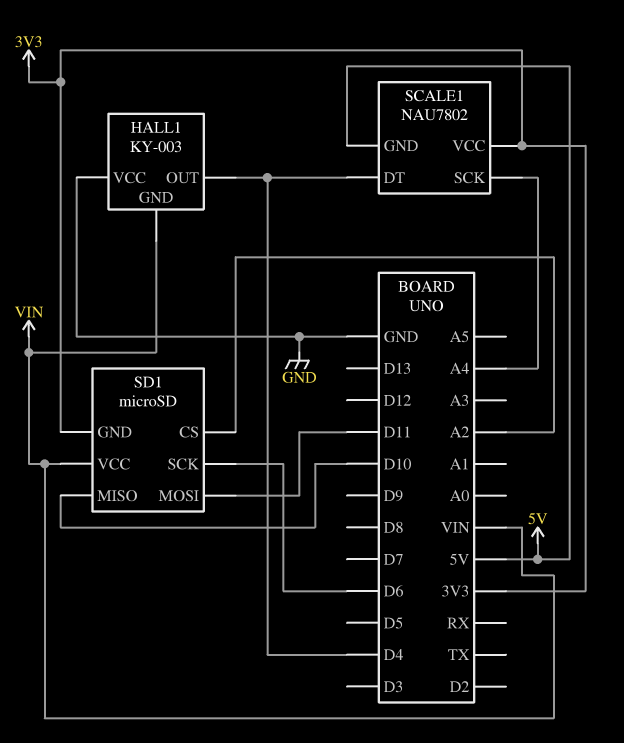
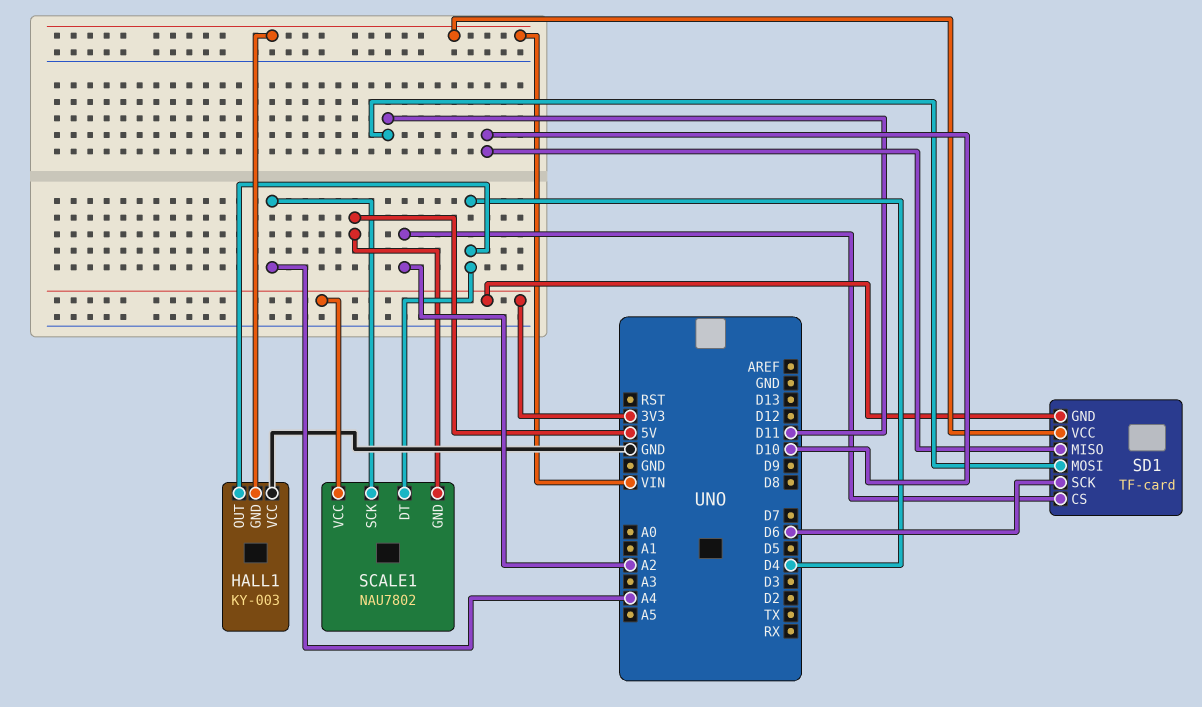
SD1: microSD -> TF-card

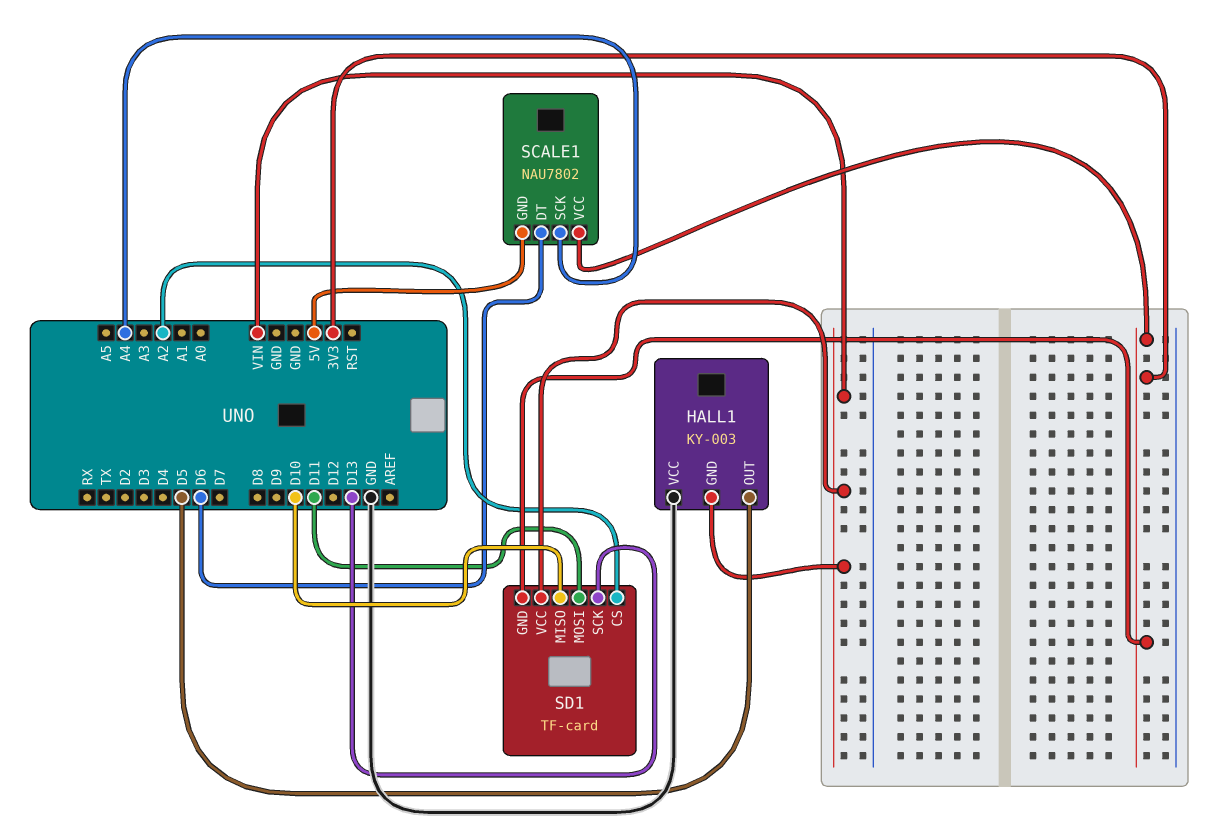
HALL1 pin OUT: D4 -> D5
SCALE1 pin DT: D4 -> D6
SD1 pin SCK: D6 -> D13

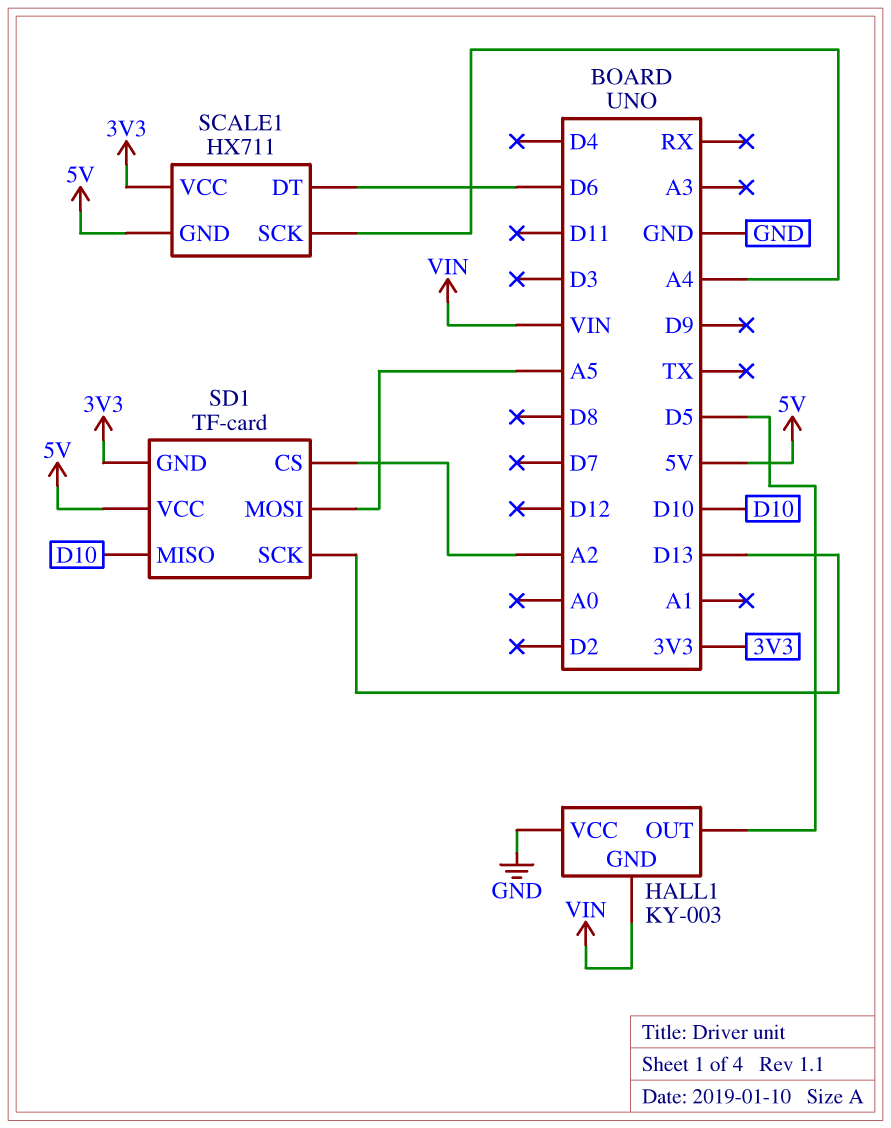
SCALE1: NAU7802 -> HX711
SD1 pin MOSI: D11 -> A5
SD1 pin VCC: VIN -> 5V

